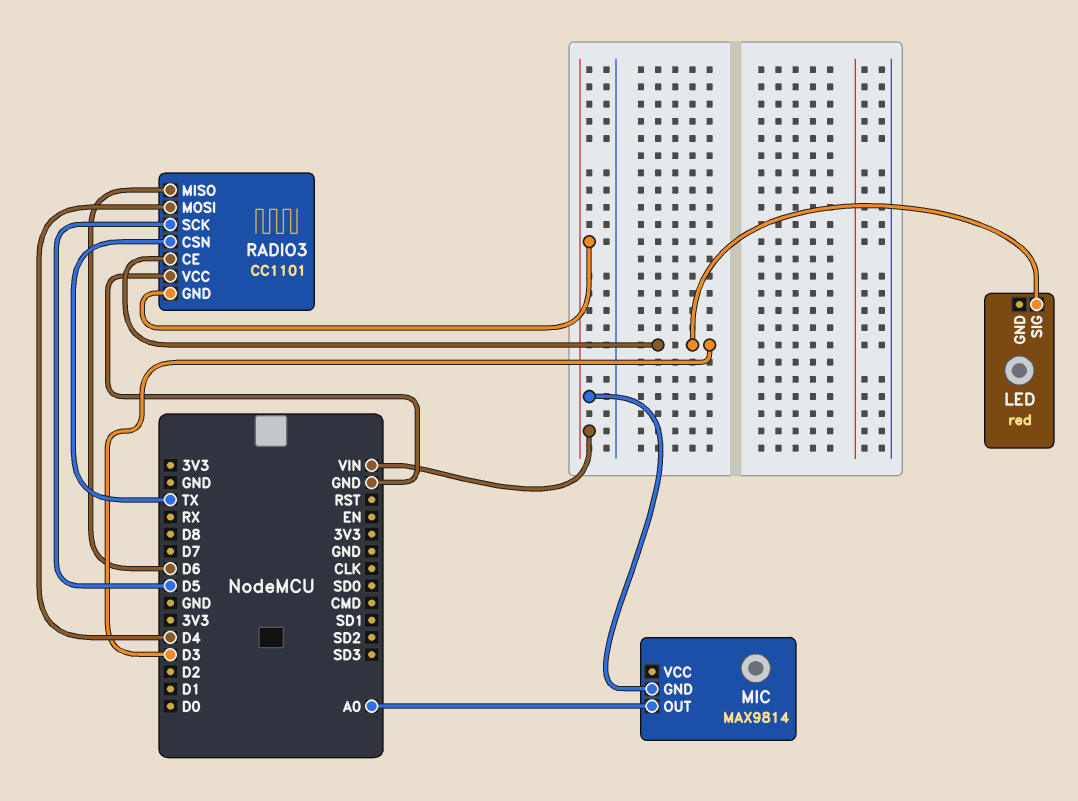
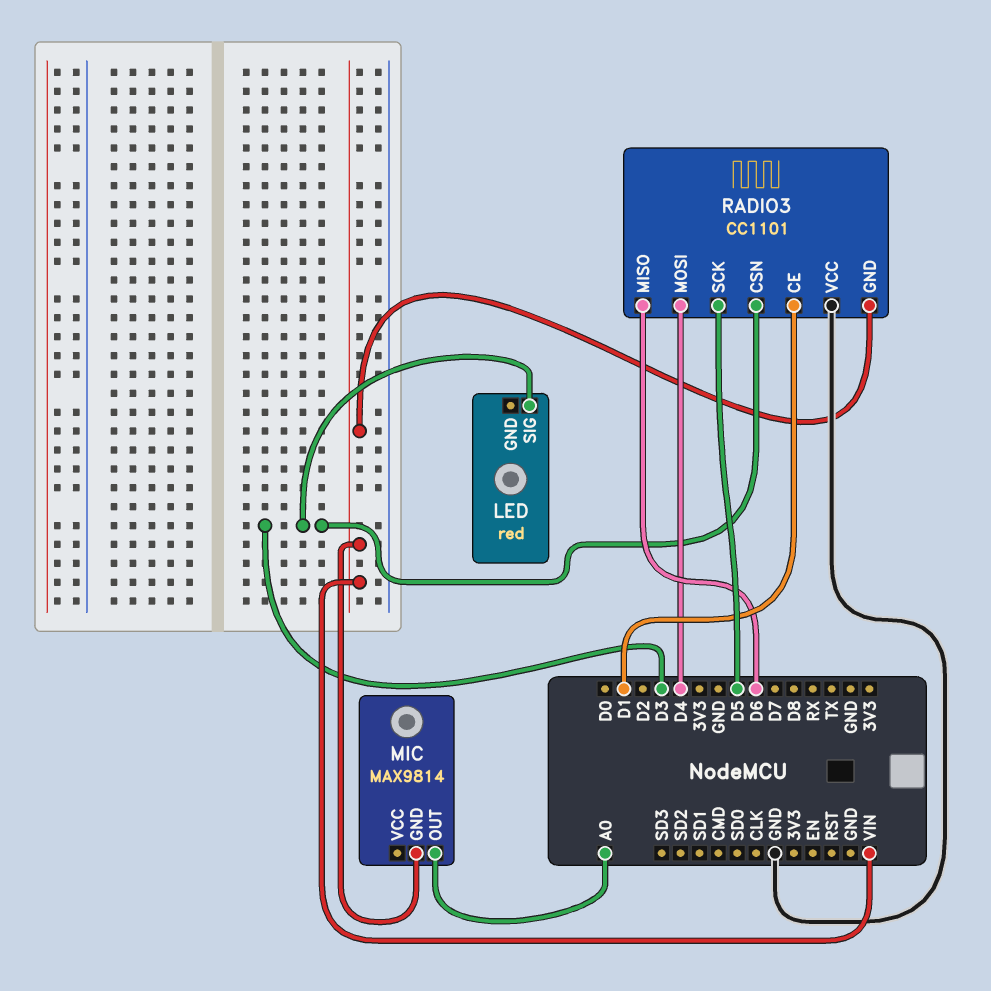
RADIO3 pin CE: D3 -> D1
RADIO3 pin CSN: TX -> D3

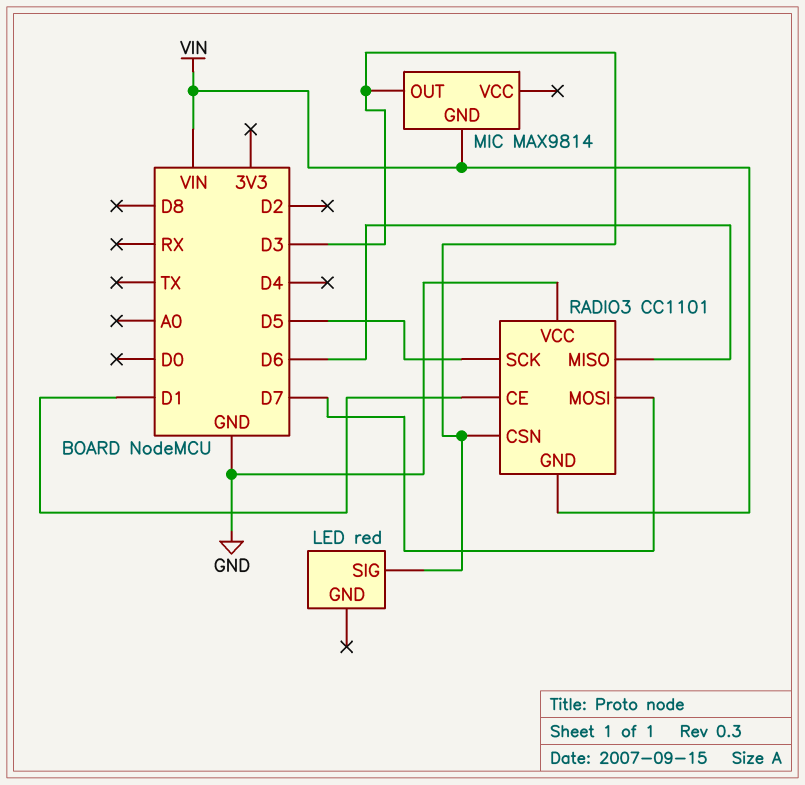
MIC pin OUT: A0 -> D3
RADIO3 pin MOSI: D4 -> D7

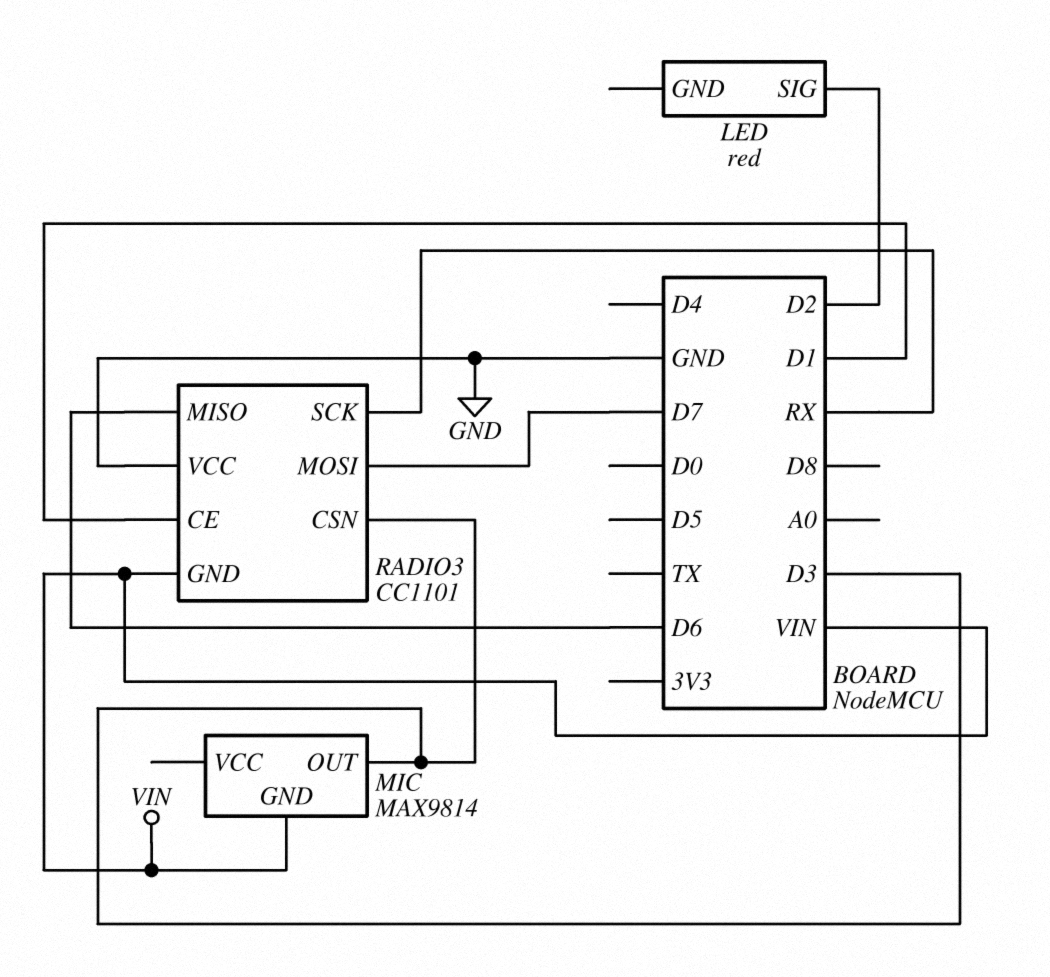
LED pin SIG: D3 -> D2
RADIO3 pin SCK: D5 -> RX

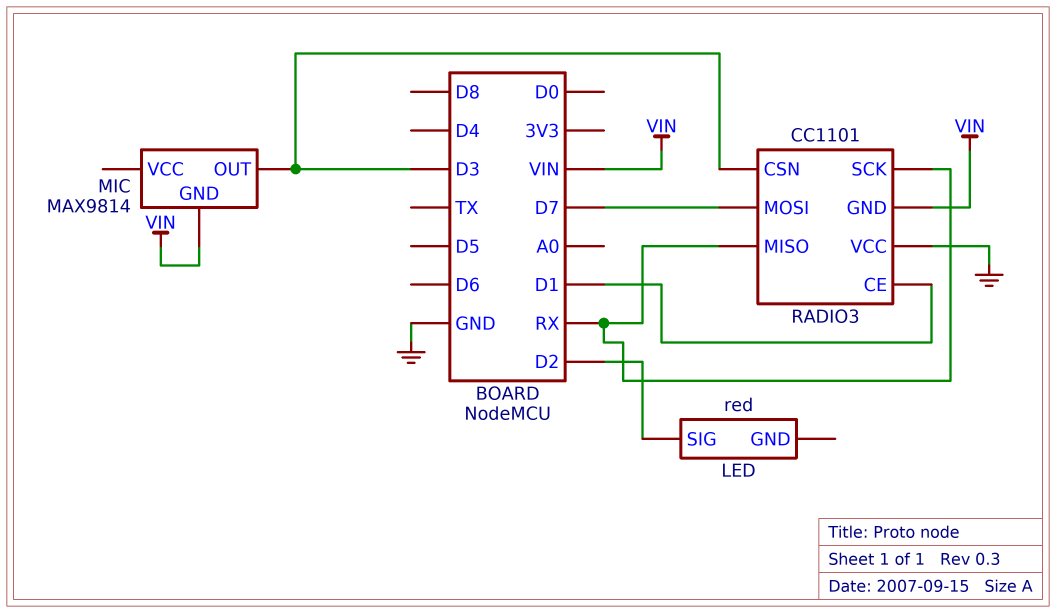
RADIO3 pin MISO: D6 -> RX

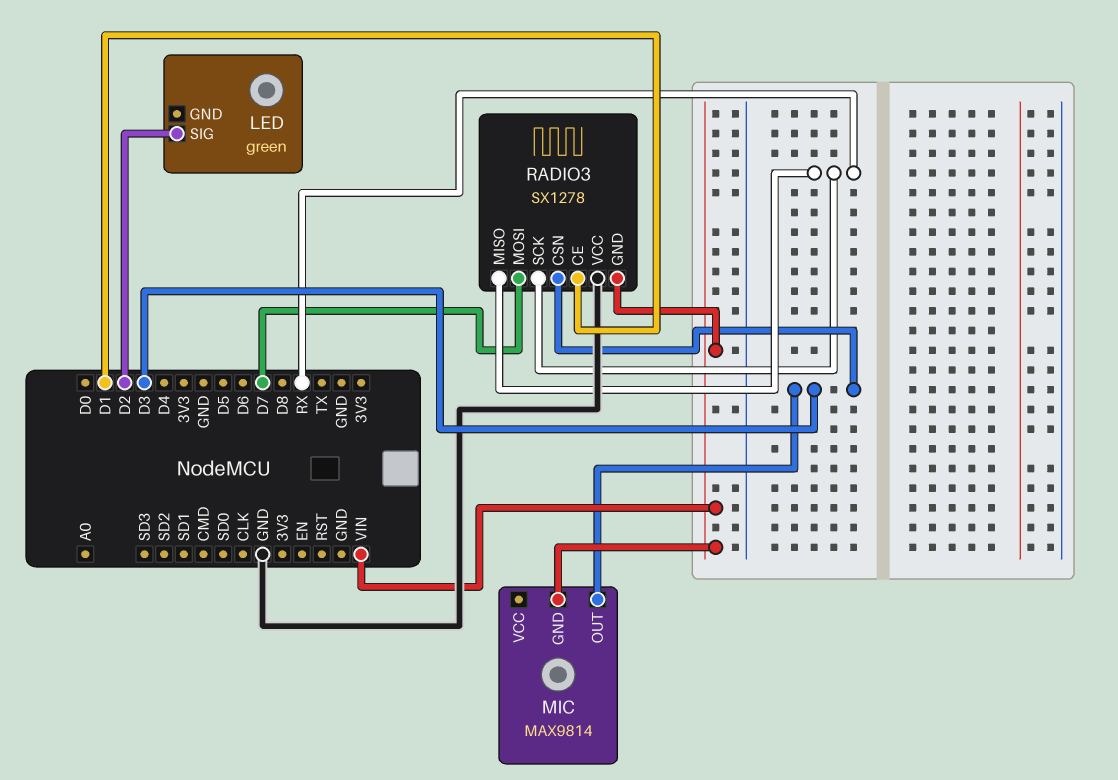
LED: red -> green
RADIO3: CC1101 -> SX1278

